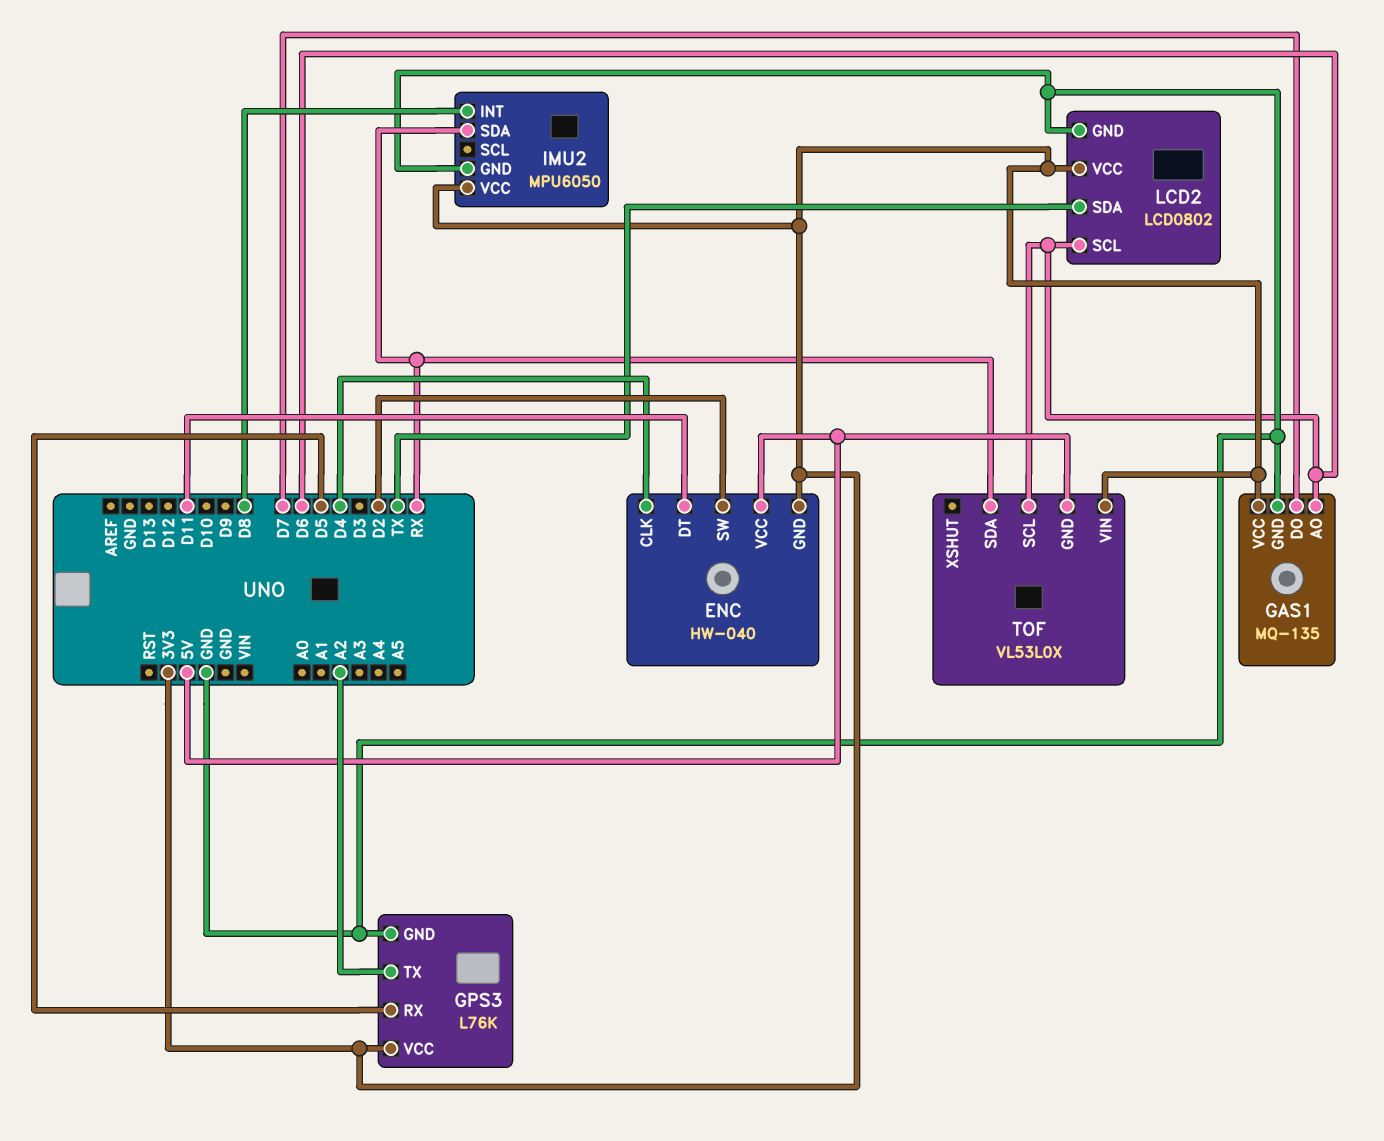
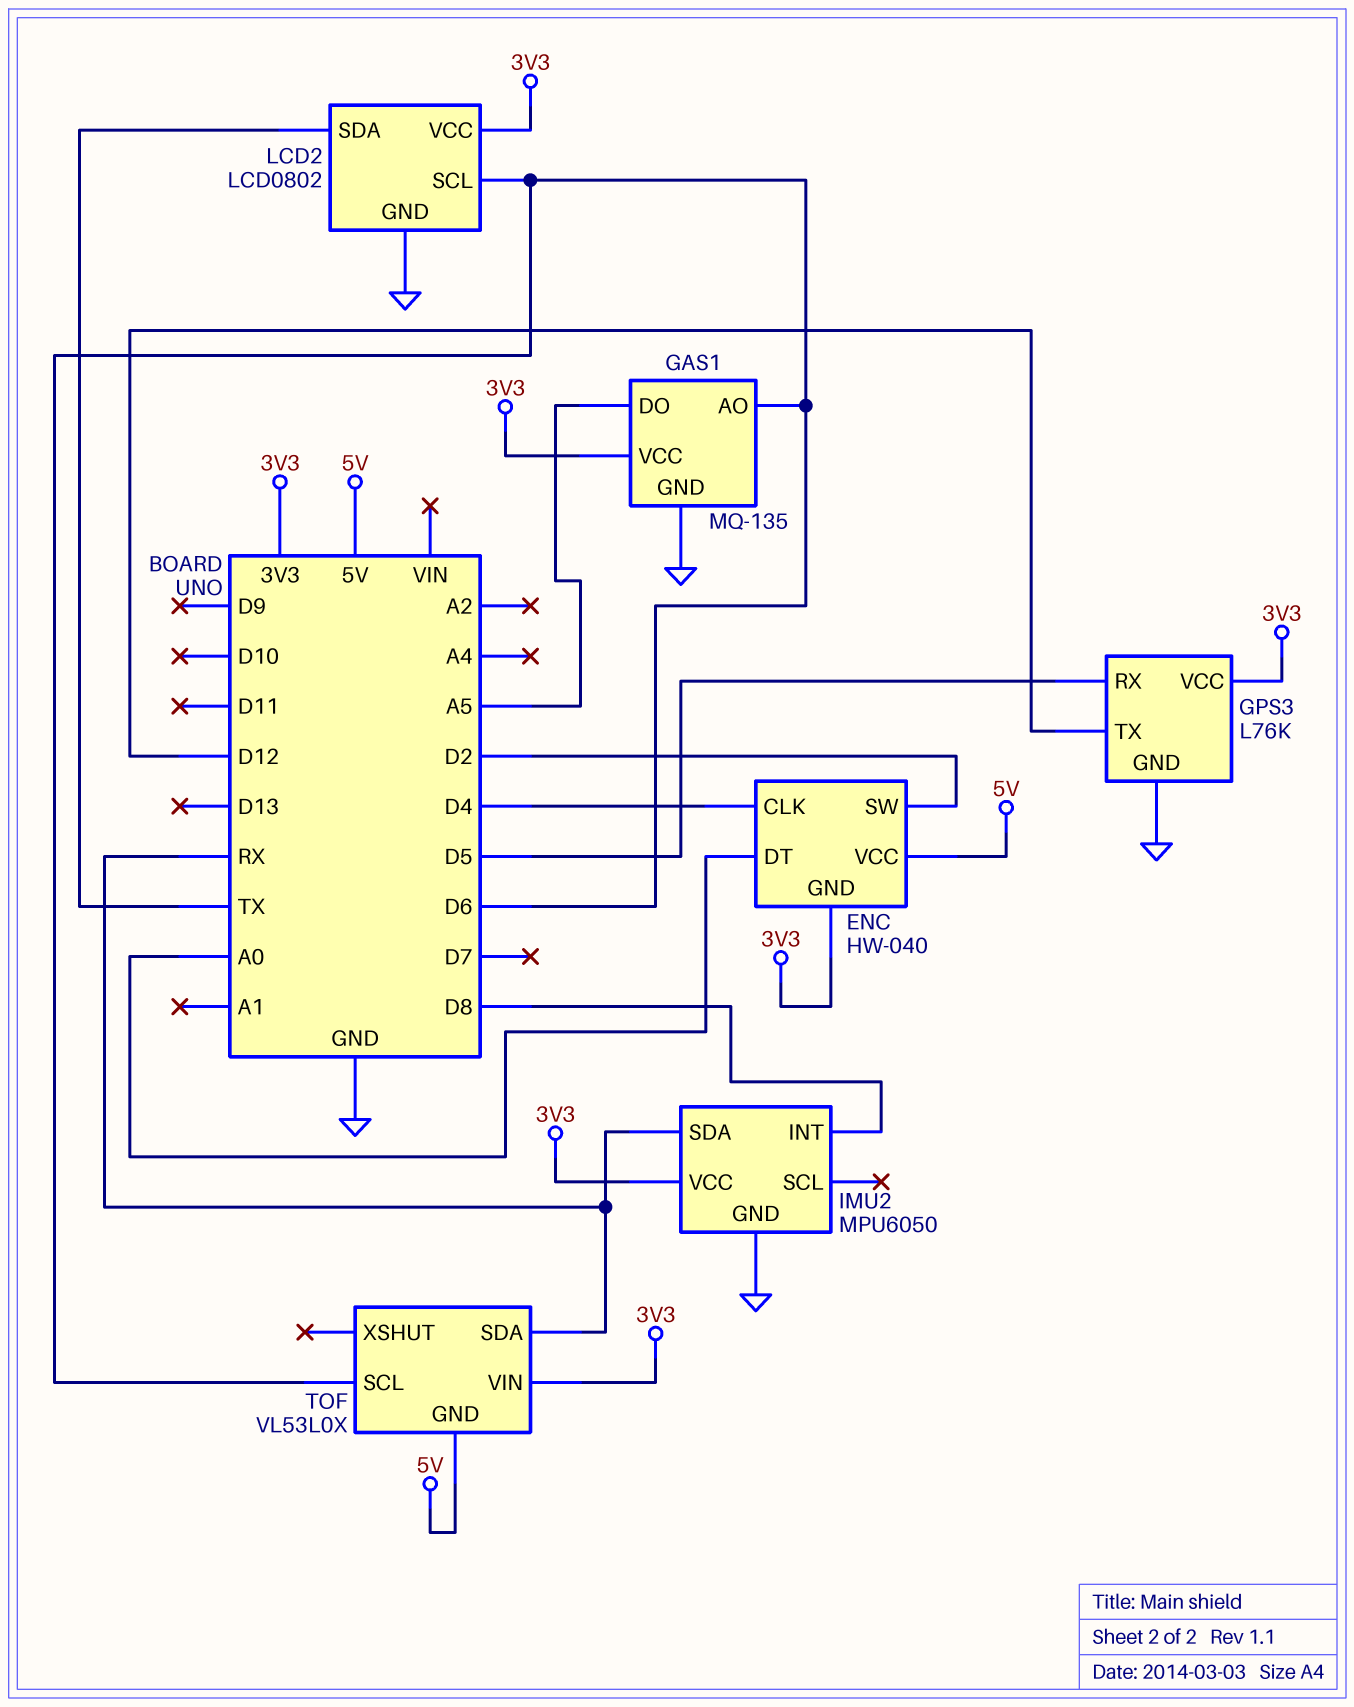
ENC pin DT: D11 -> A0
GAS1 pin DO: D7 -> A5
GPS3 pin TX: A2 -> D12

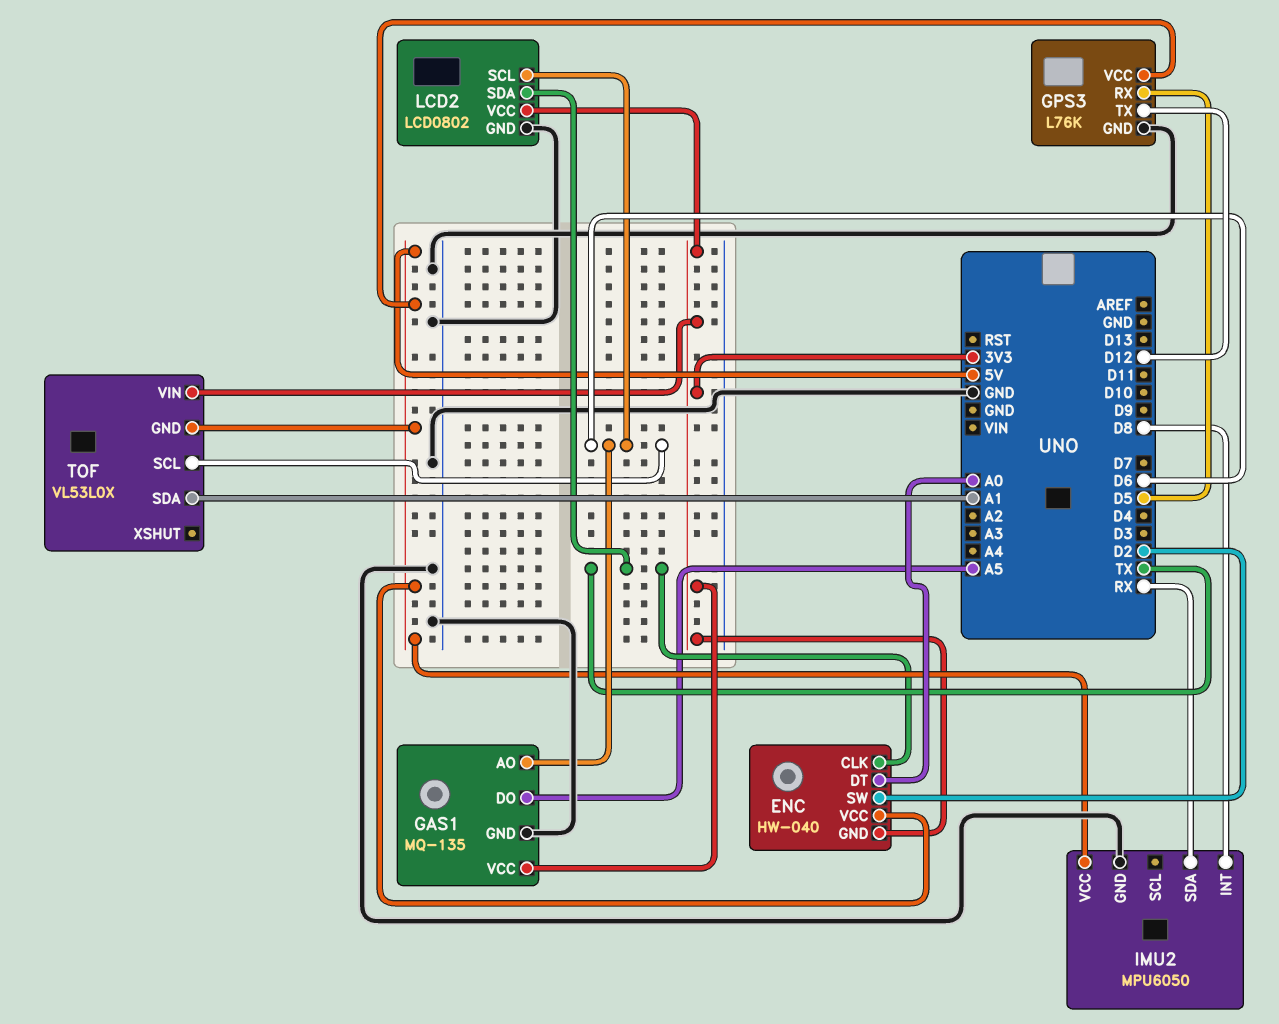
ENC pin CLK: D4 -> TX
GPS3 pin VCC: 3V3 -> 5V
IMU2 pin VCC: 3V3 -> 5V
TOF pin SDA: RX -> A1

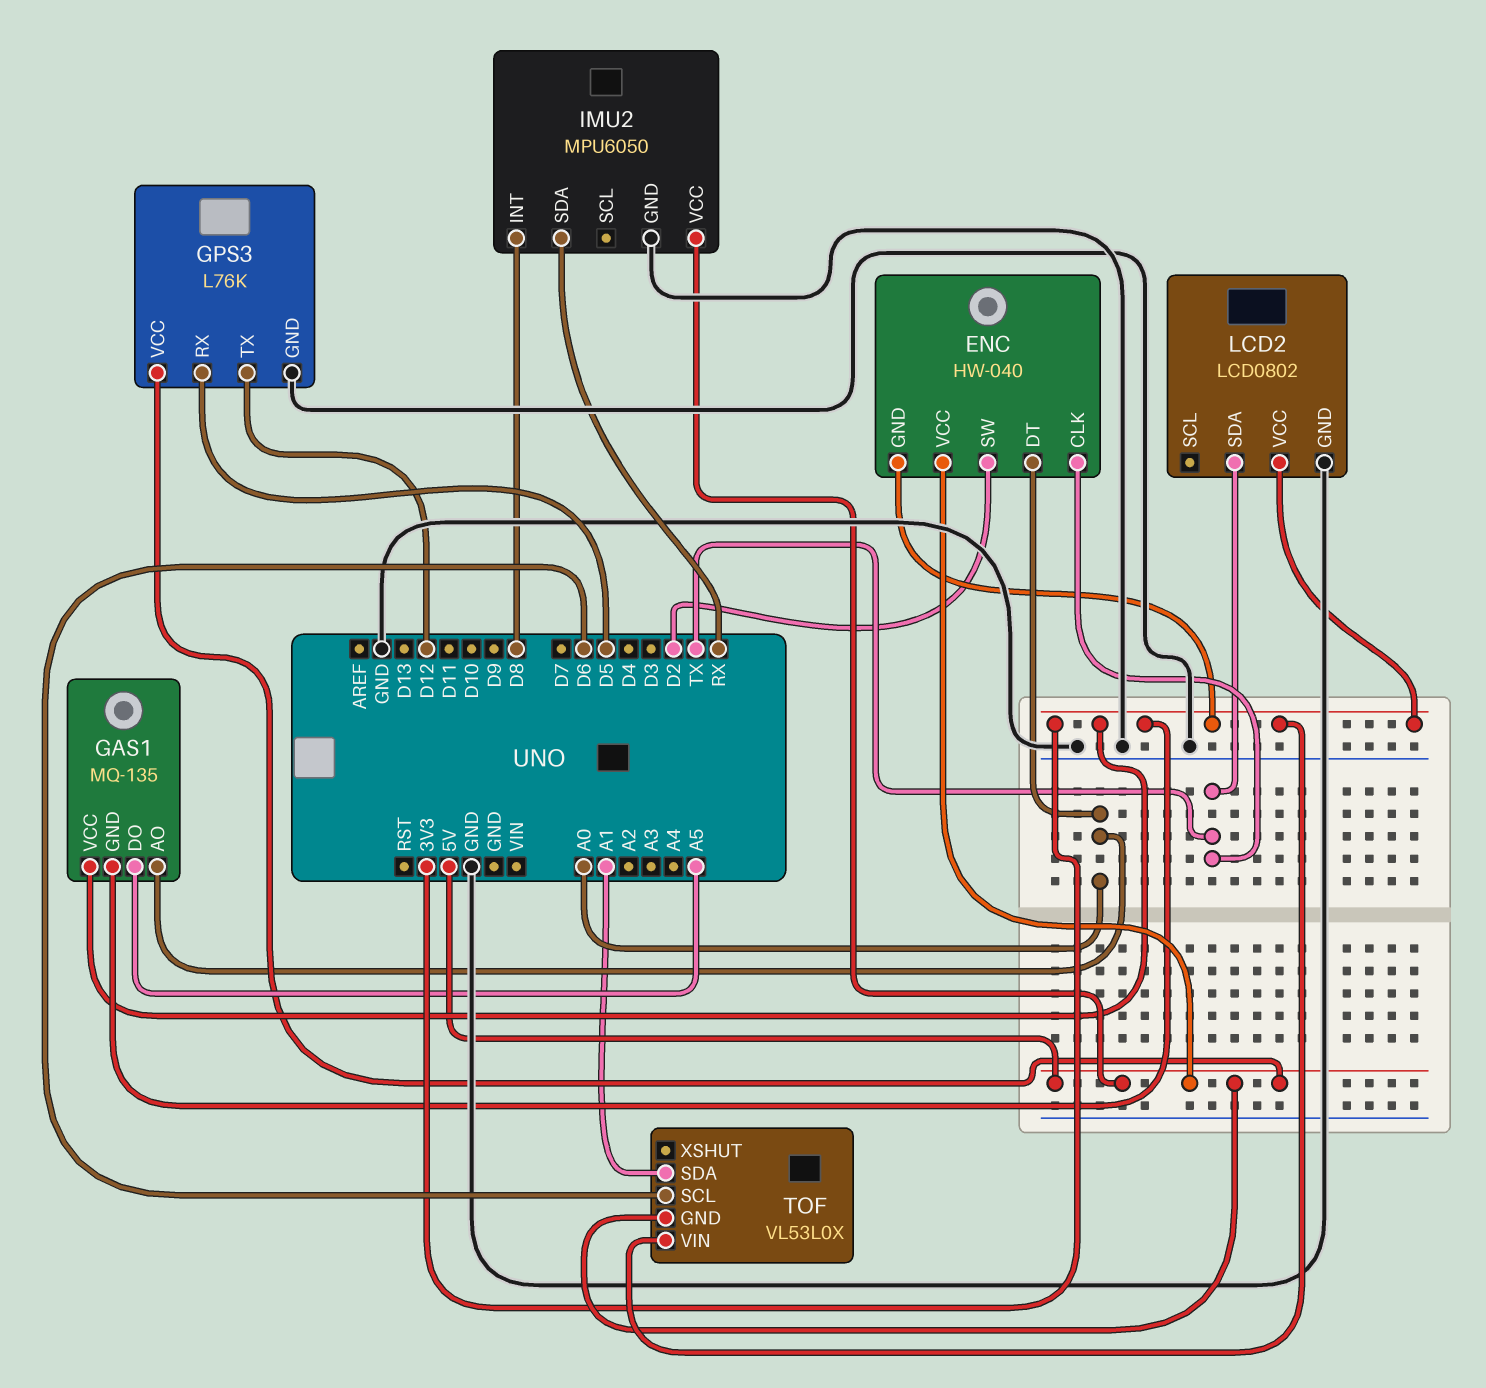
GAS1 pin AO: D6 -> A0
GAS1 pin GND: GND -> 3V3
LCD2 pin SCL: D6 -> none

